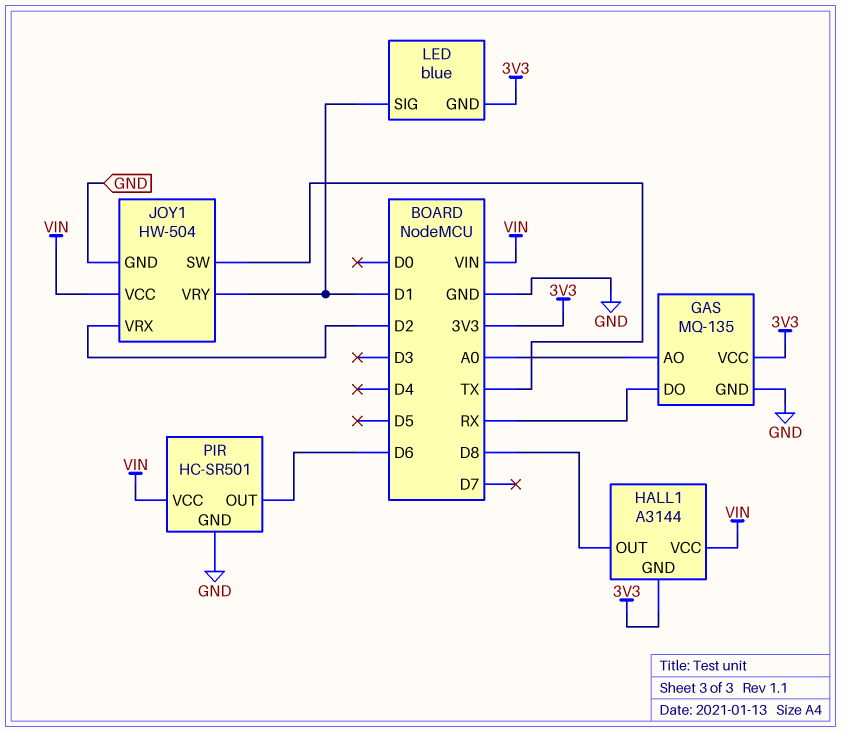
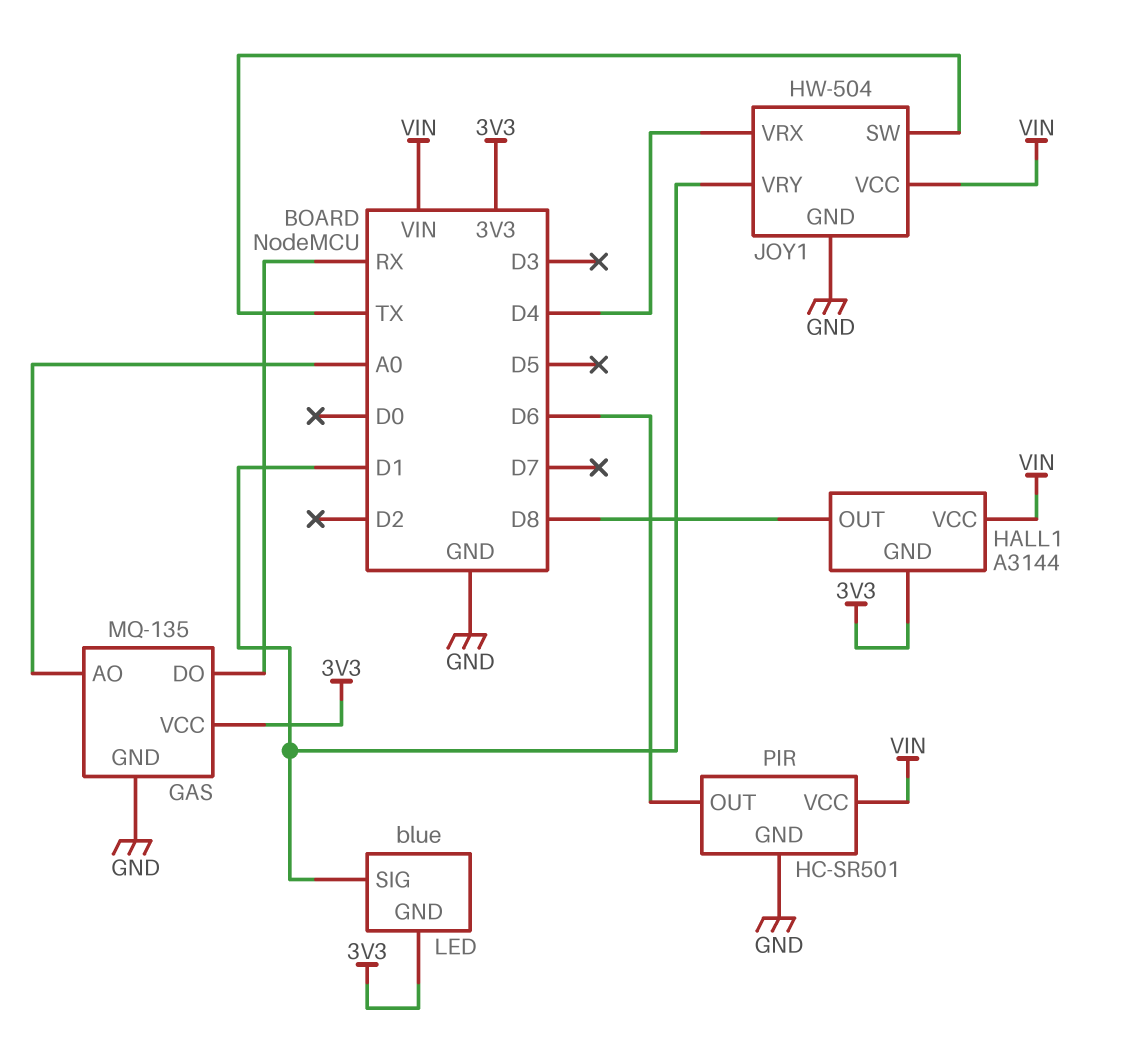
JOY1 pin VRX: D2 -> D4

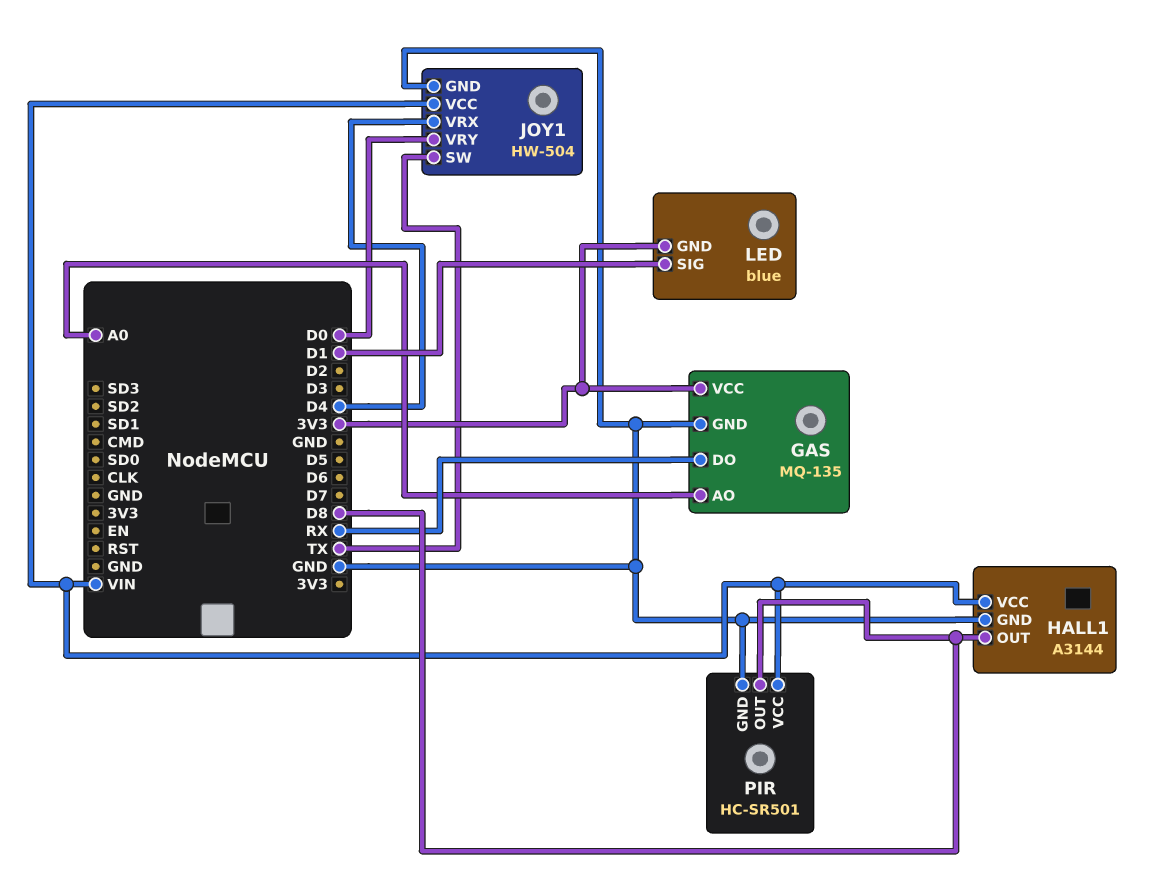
HALL1 pin GND: 3V3 -> GND
JOY1 pin VRY: D1 -> D0
PIR pin OUT: D6 -> D8

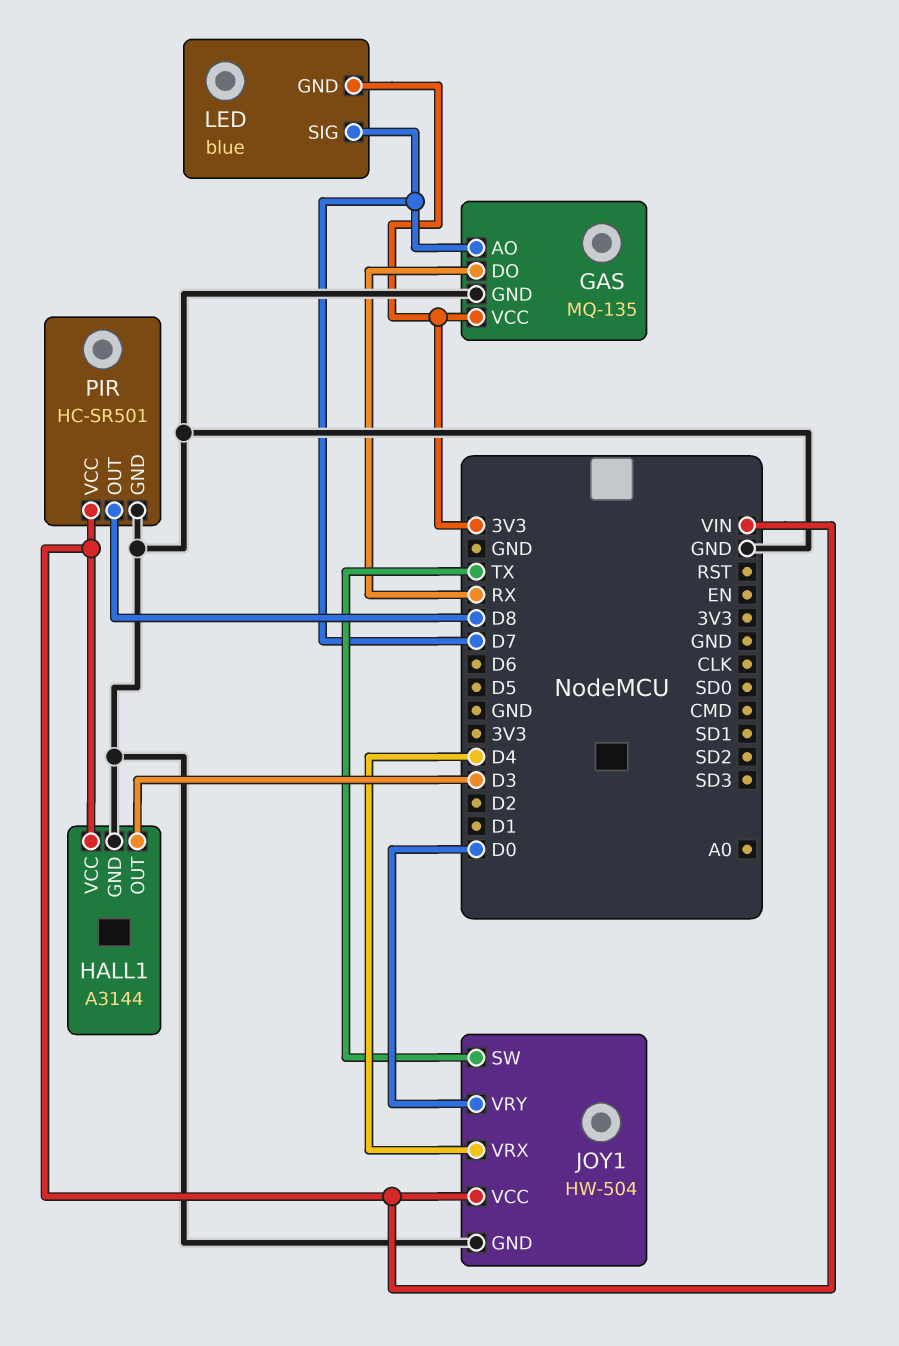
GAS pin AO: A0 -> D7
HALL1 pin OUT: D8 -> D3
LED pin SIG: D1 -> D7

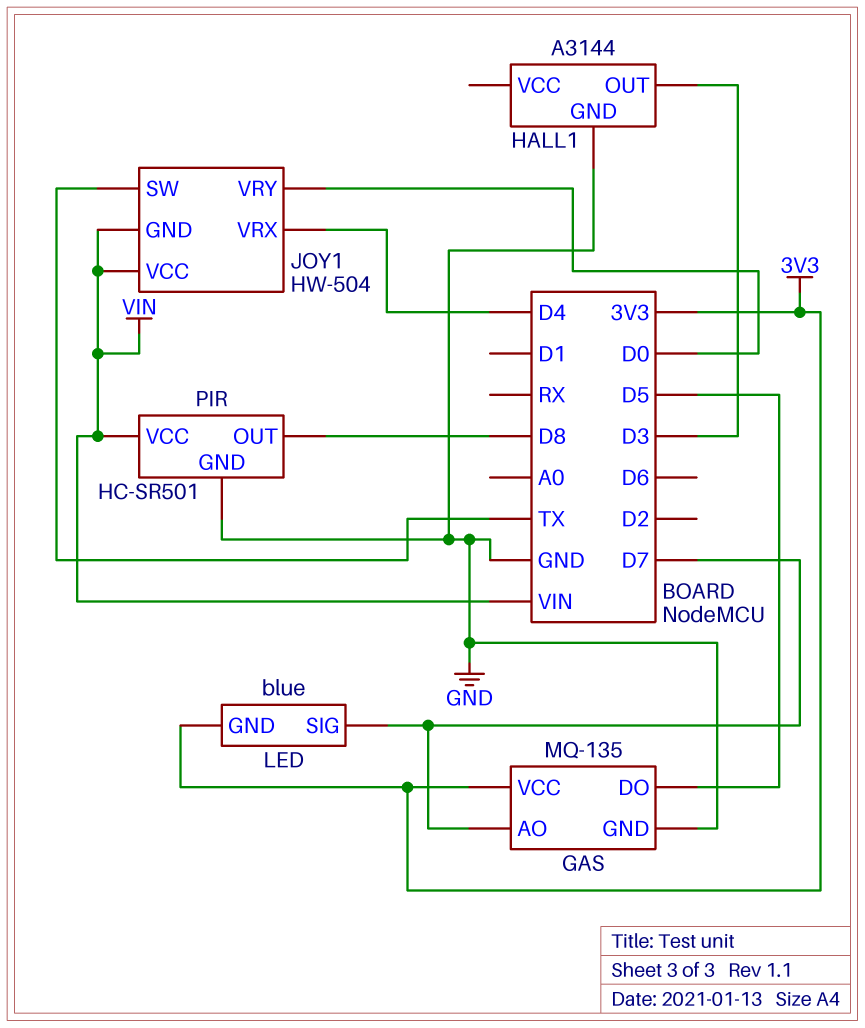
GAS pin DO: RX -> D5
HALL1 pin VCC: VIN -> none
JOY1 pin GND: GND -> VIN

